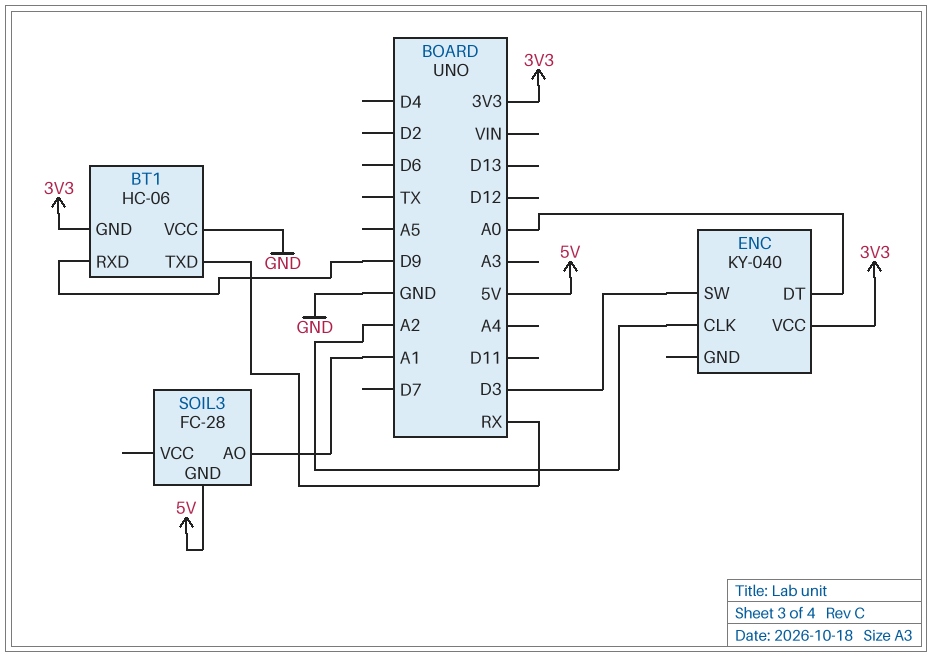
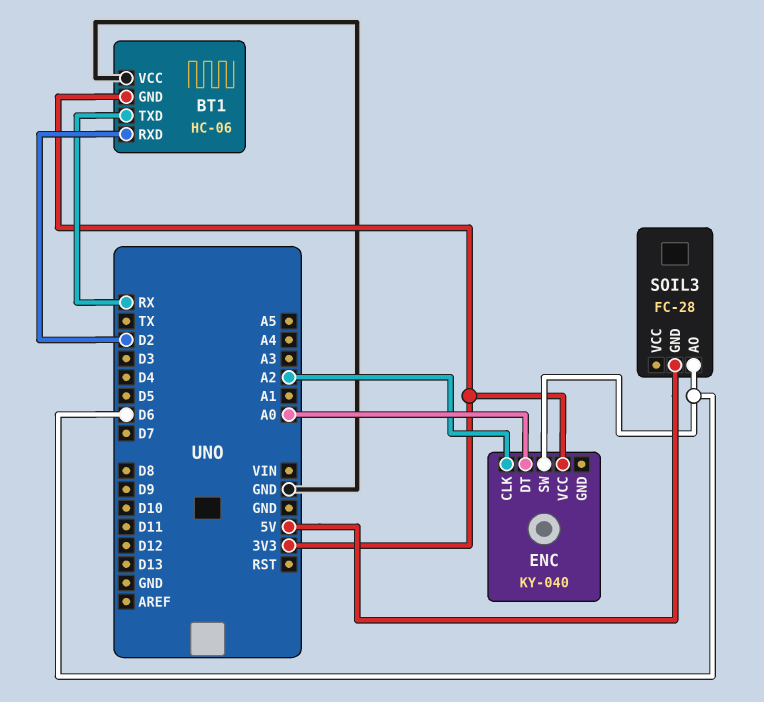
BT1 pin RXD: D9 -> D2
ENC pin SW: D3 -> D6
SOIL3 pin AO: A1 -> D6

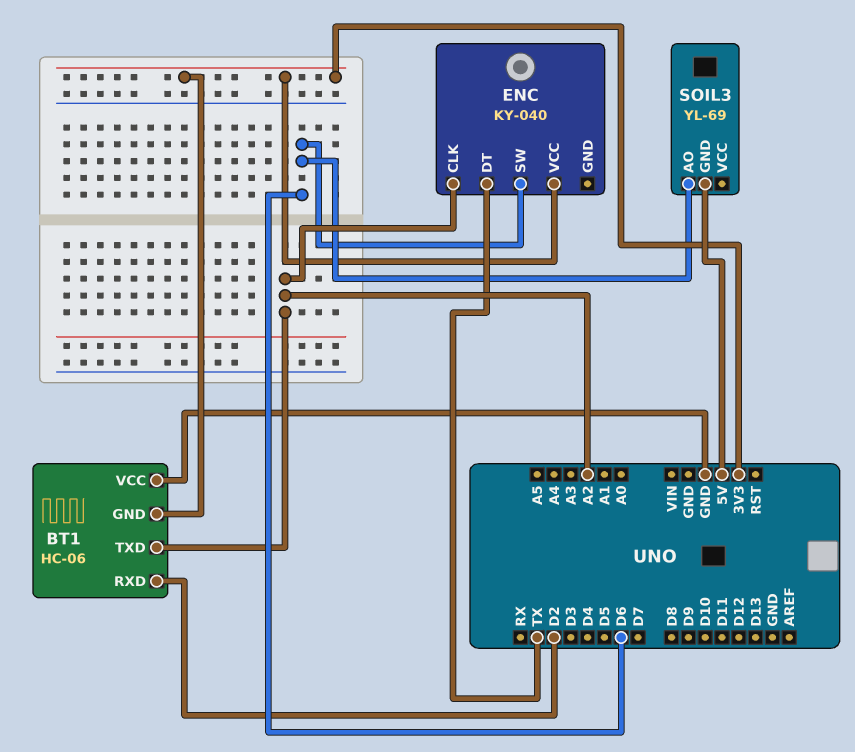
BT1 pin TXD: RX -> A2
ENC pin DT: A0 -> TX
SOIL3: FC-28 -> YL-69

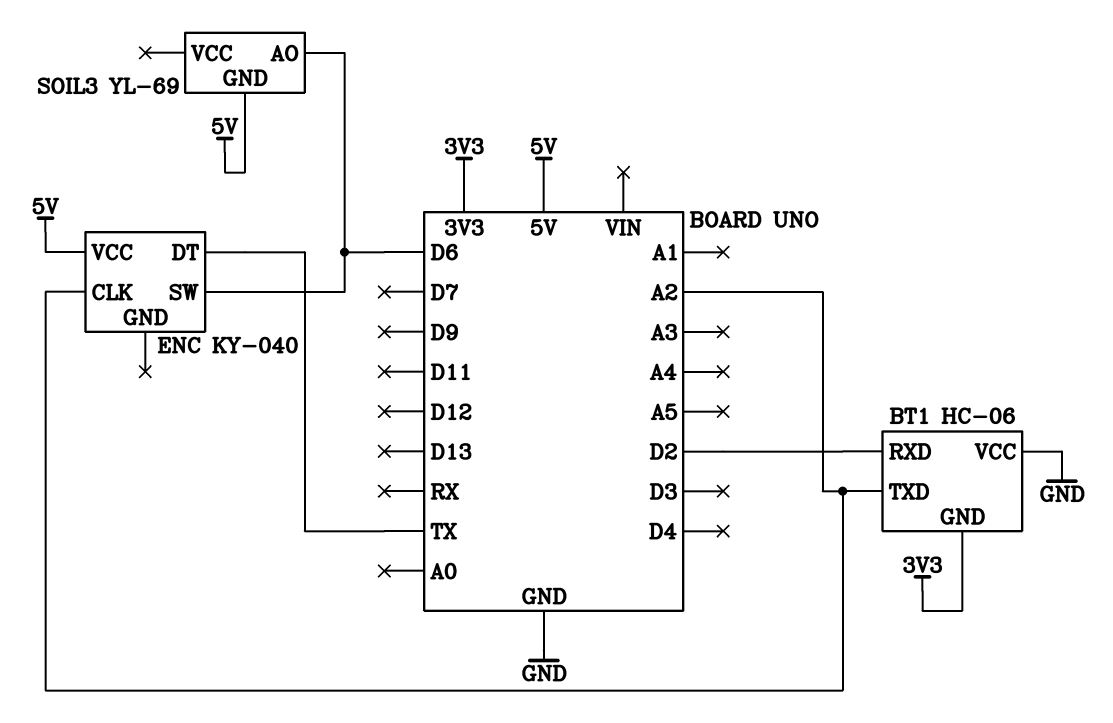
ENC pin VCC: 3V3 -> 5V

